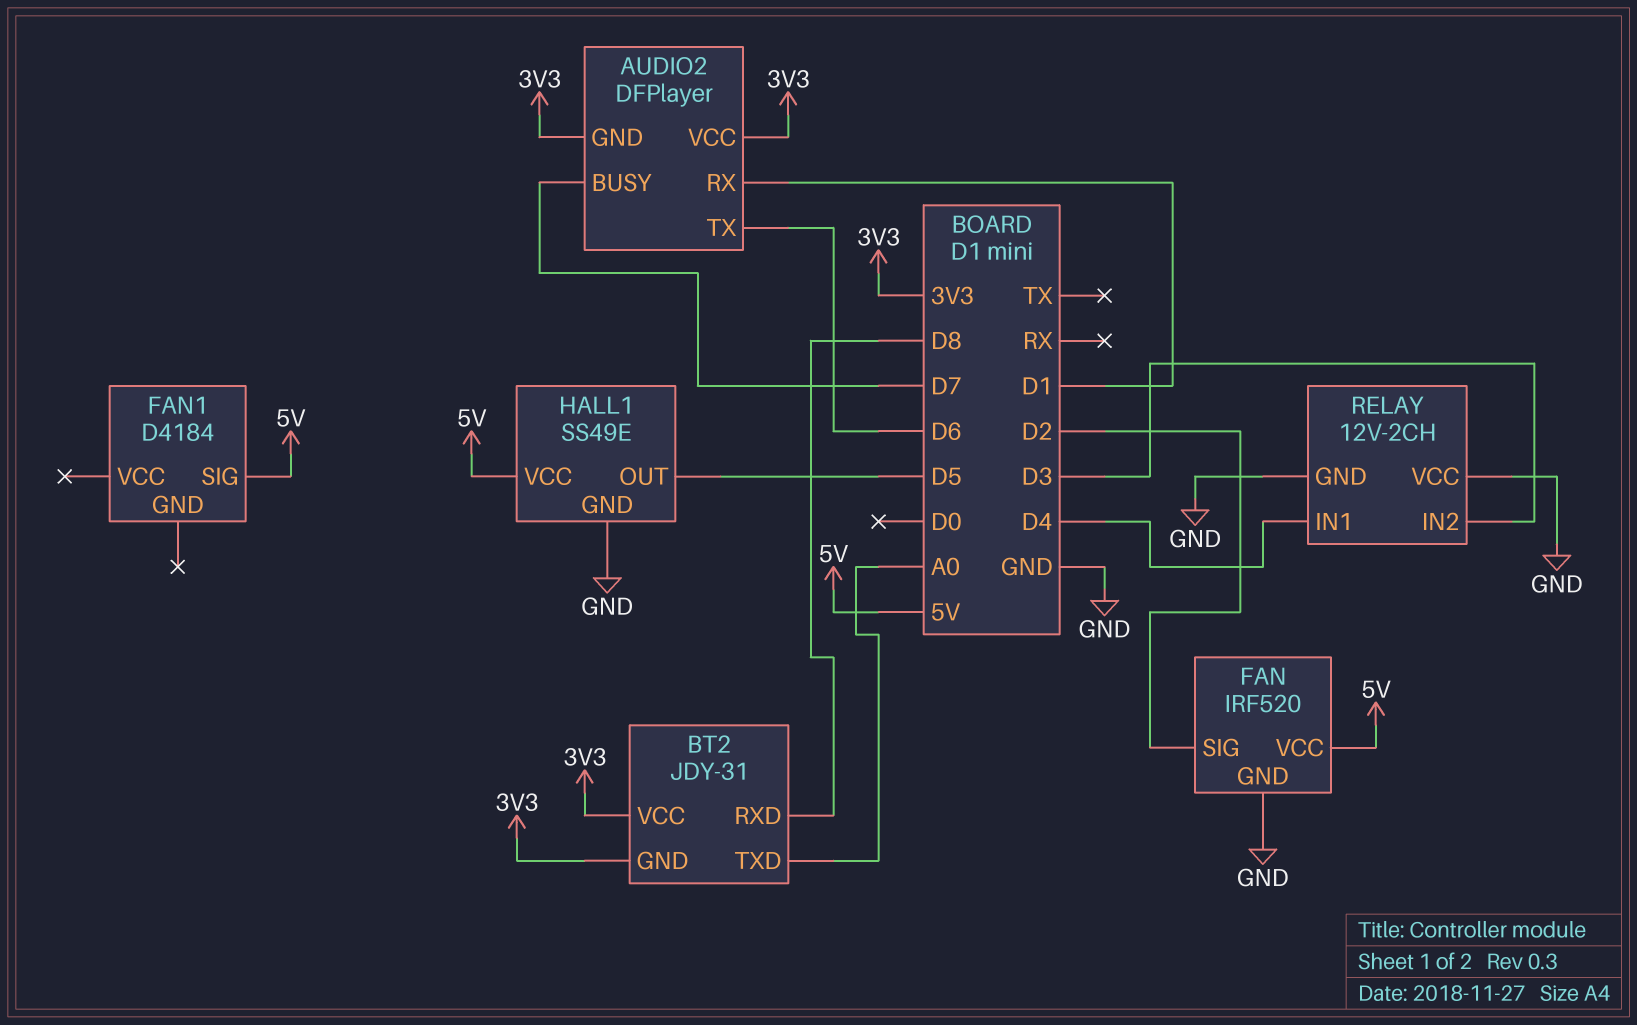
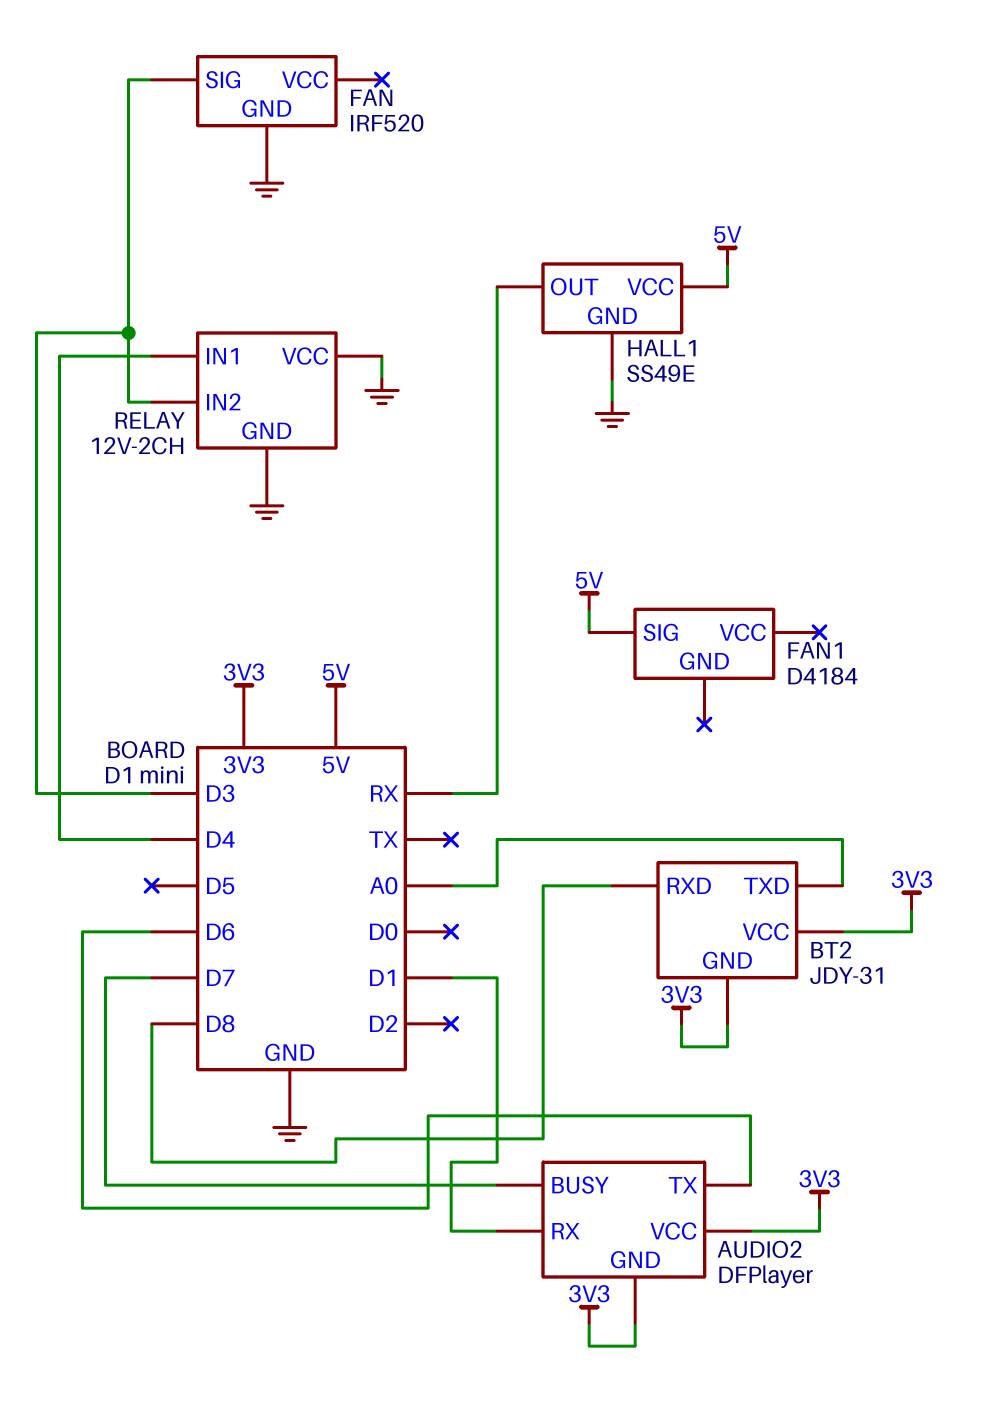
FAN pin SIG: D2 -> D3
FAN pin VCC: 5V -> none
HALL1 pin OUT: D5 -> RX

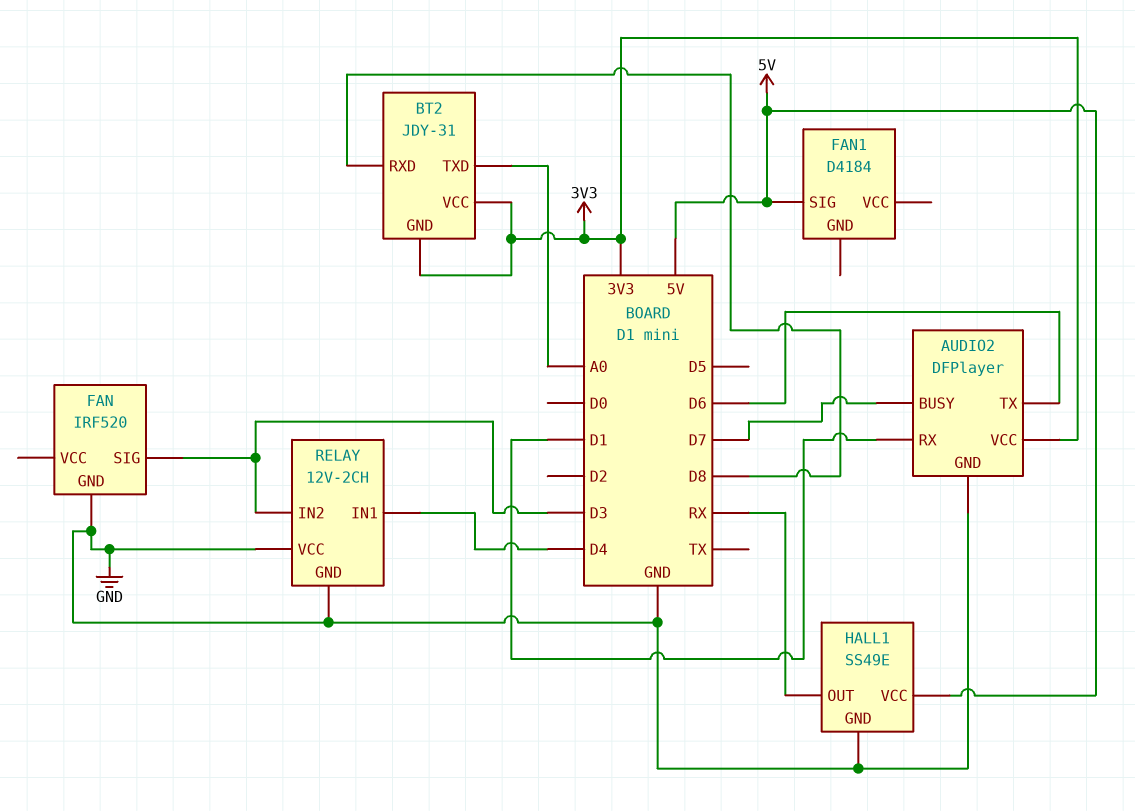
AUDIO2 pin GND: 3V3 -> GND

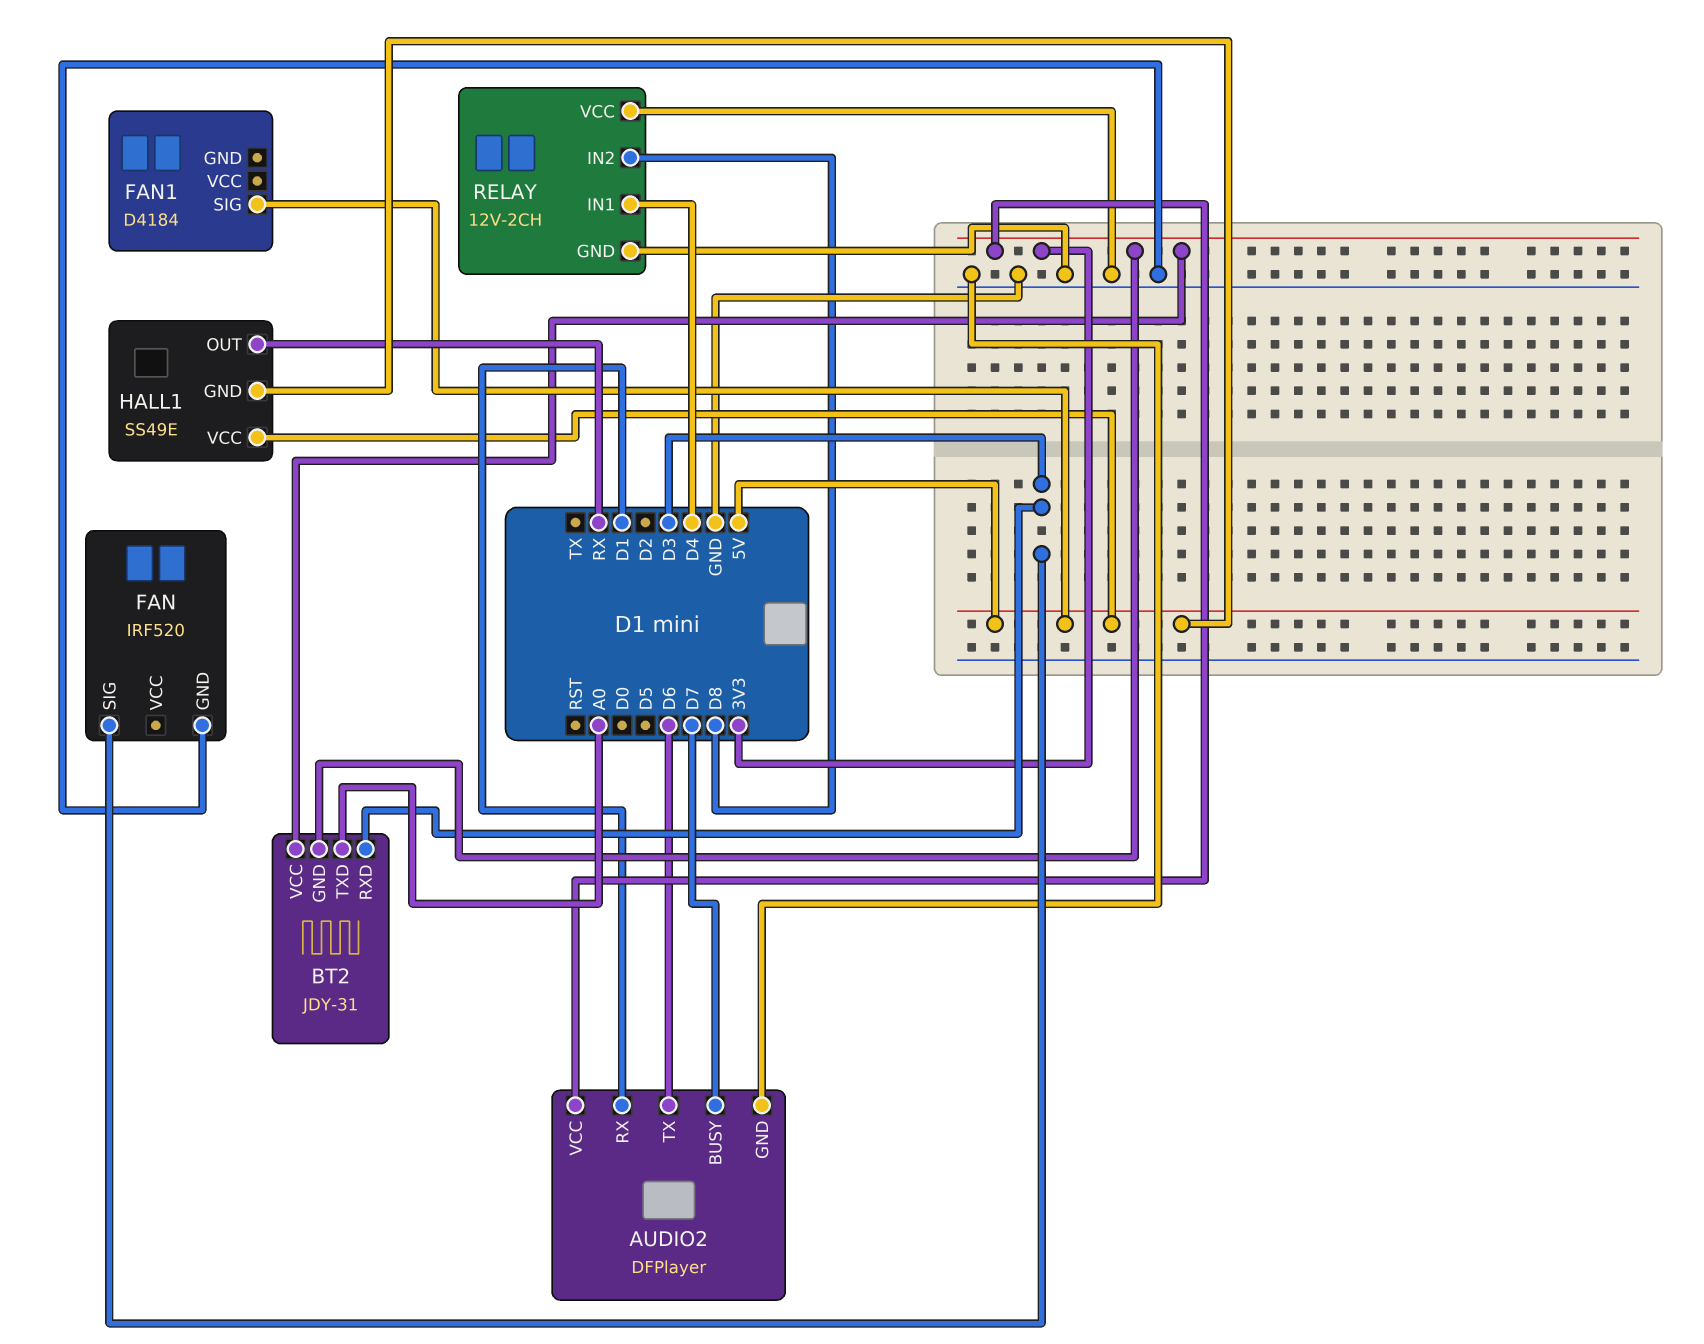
BT2 pin RXD: D8 -> D3
HALL1 pin GND: GND -> 5V
RELAY pin IN2: D3 -> D8

